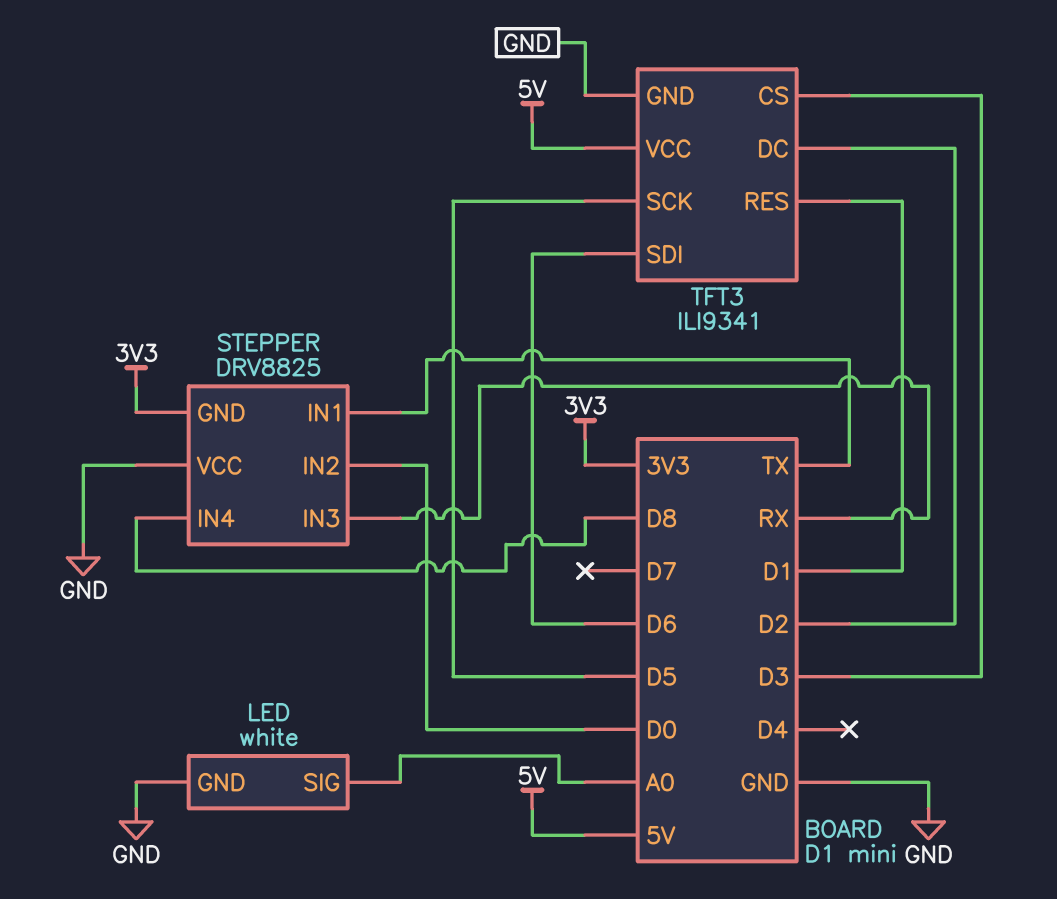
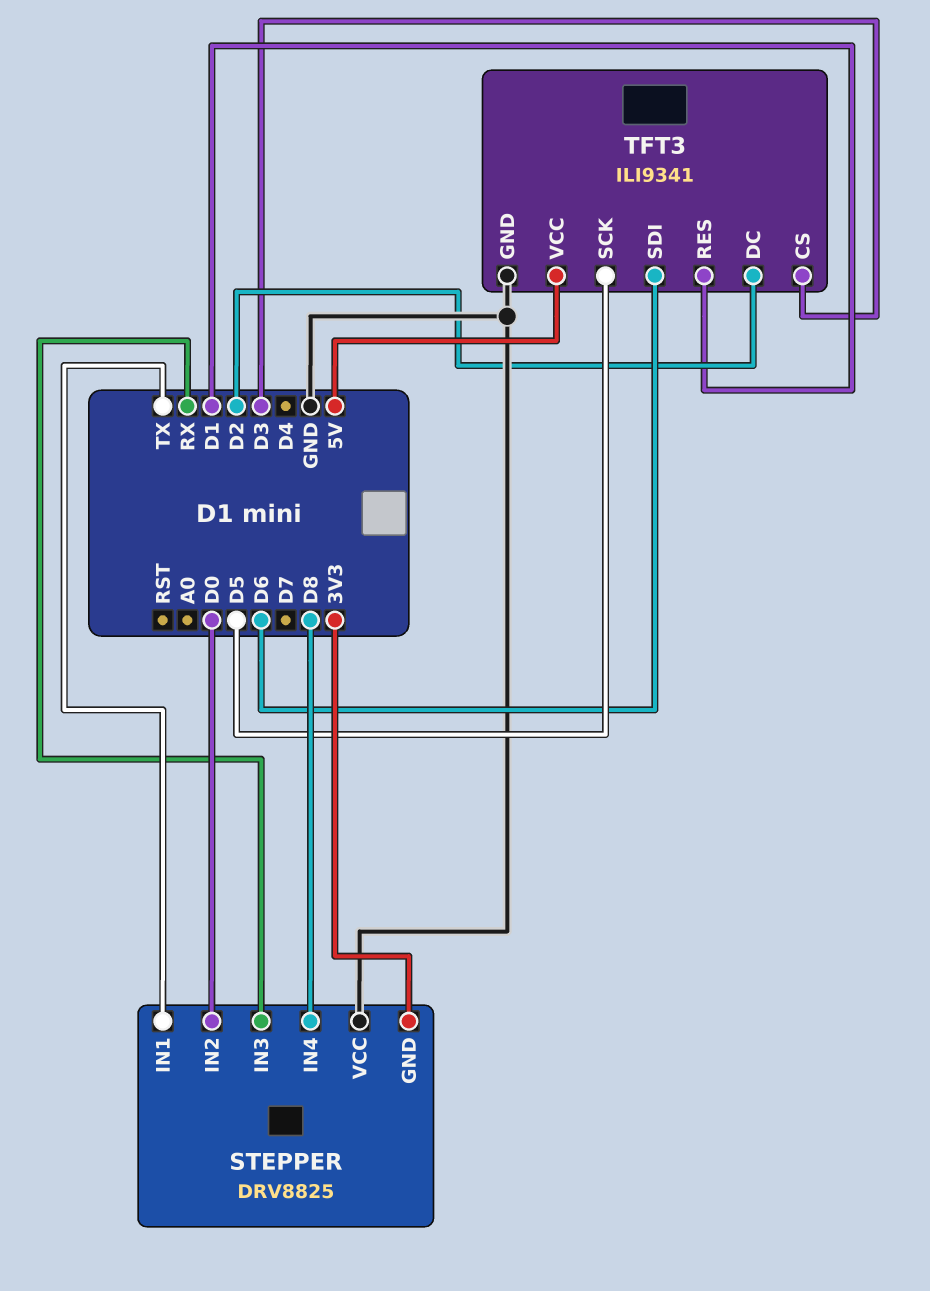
LED: white -> none
LED pin GND: GND -> none
LED pin SIG: A0 -> none

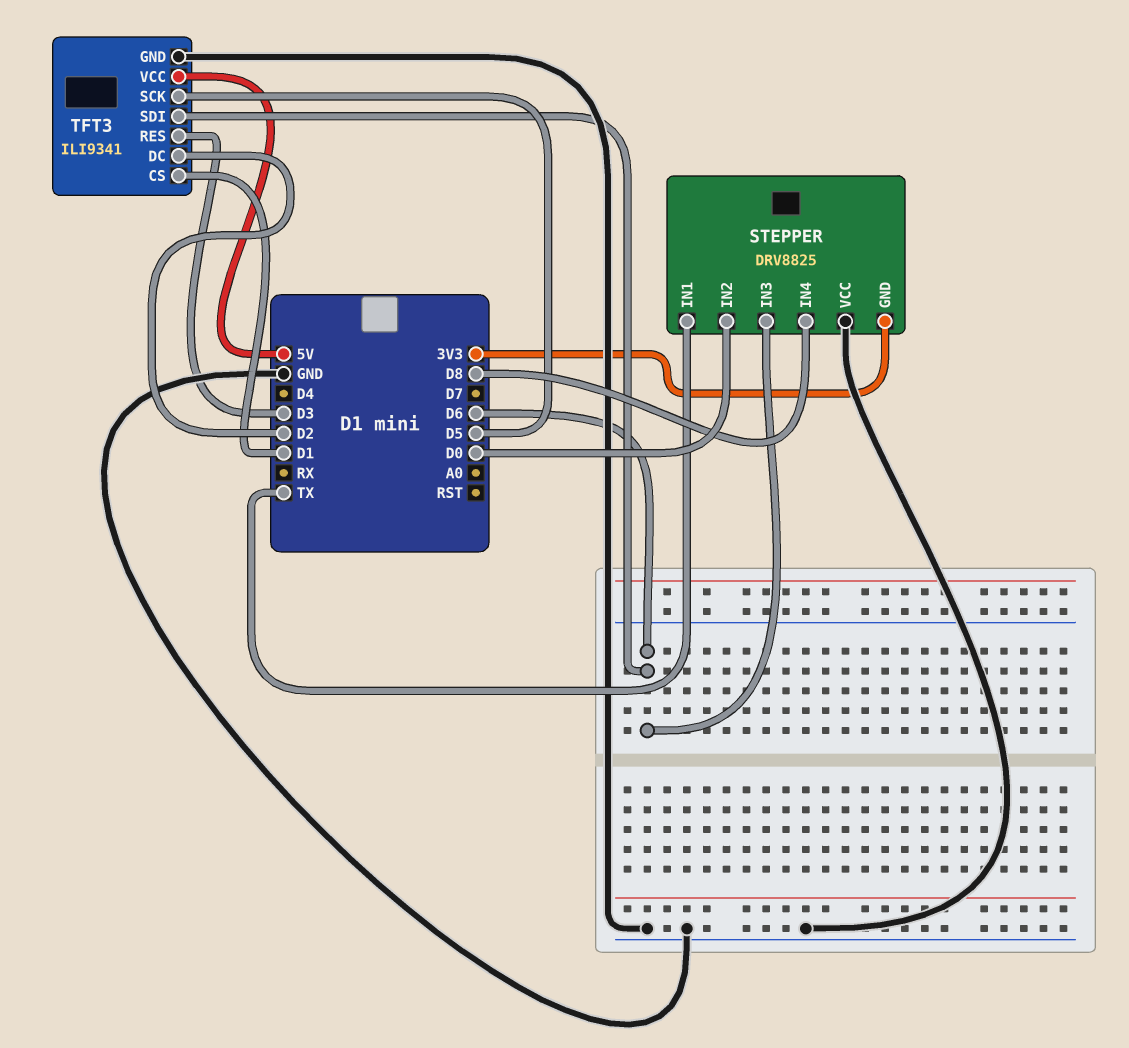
STEPPER pin IN3: RX -> D6
TFT3 pin CS: D3 -> D1
TFT3 pin RES: D1 -> D3

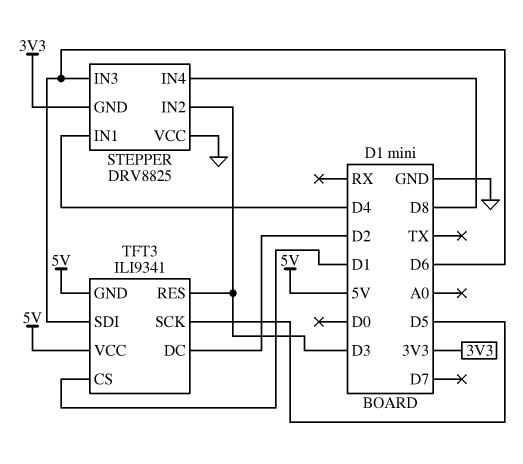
STEPPER pin IN1: TX -> D4
STEPPER pin IN2: D0 -> D3
TFT3 pin GND: GND -> 5V

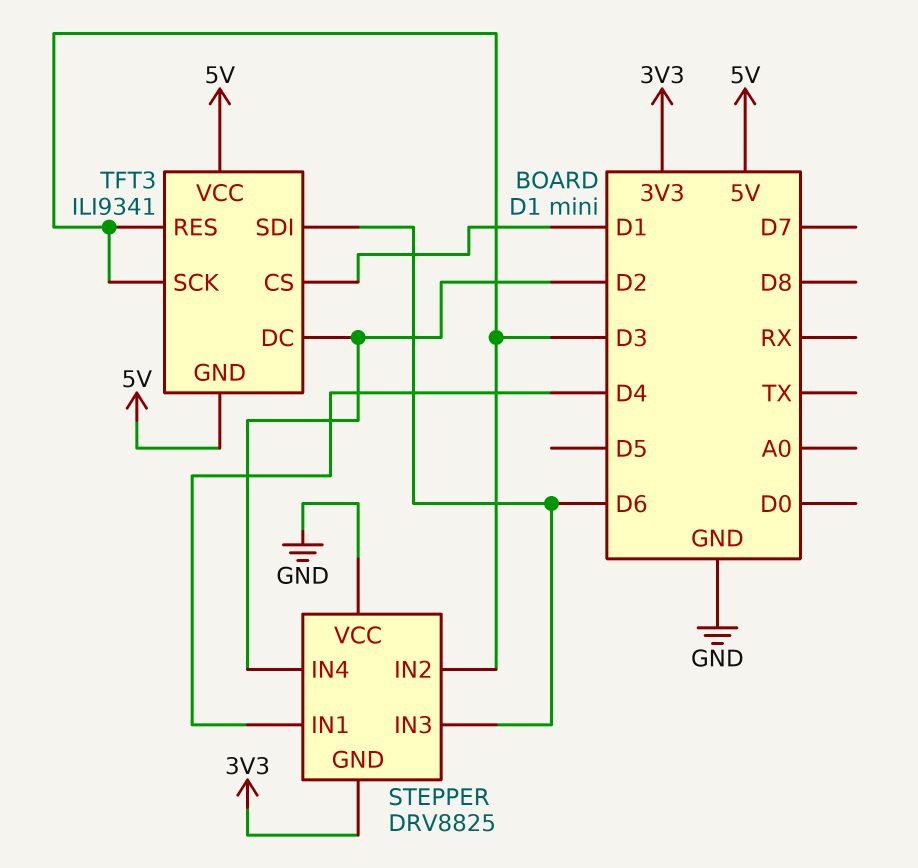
STEPPER pin IN4: D8 -> D2
TFT3 pin SCK: D5 -> D3

